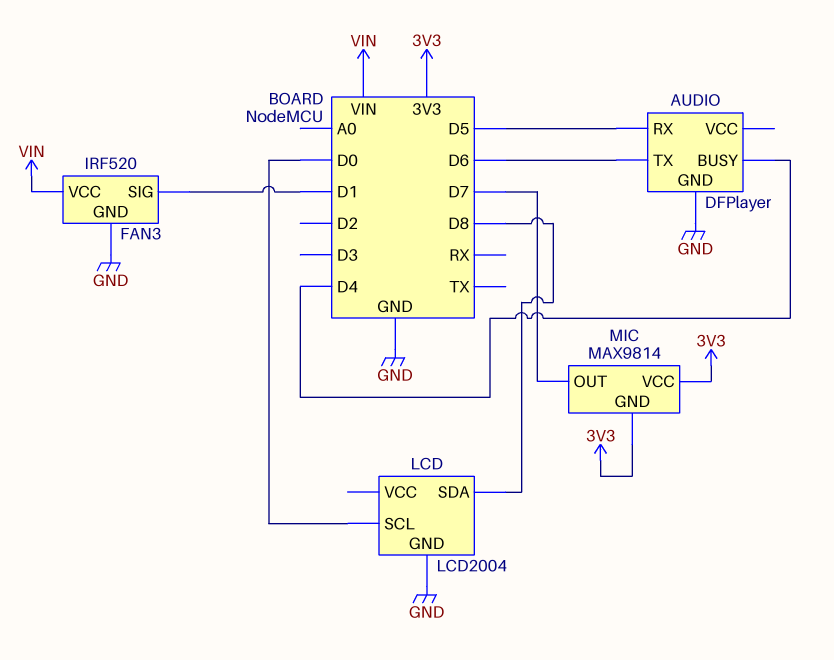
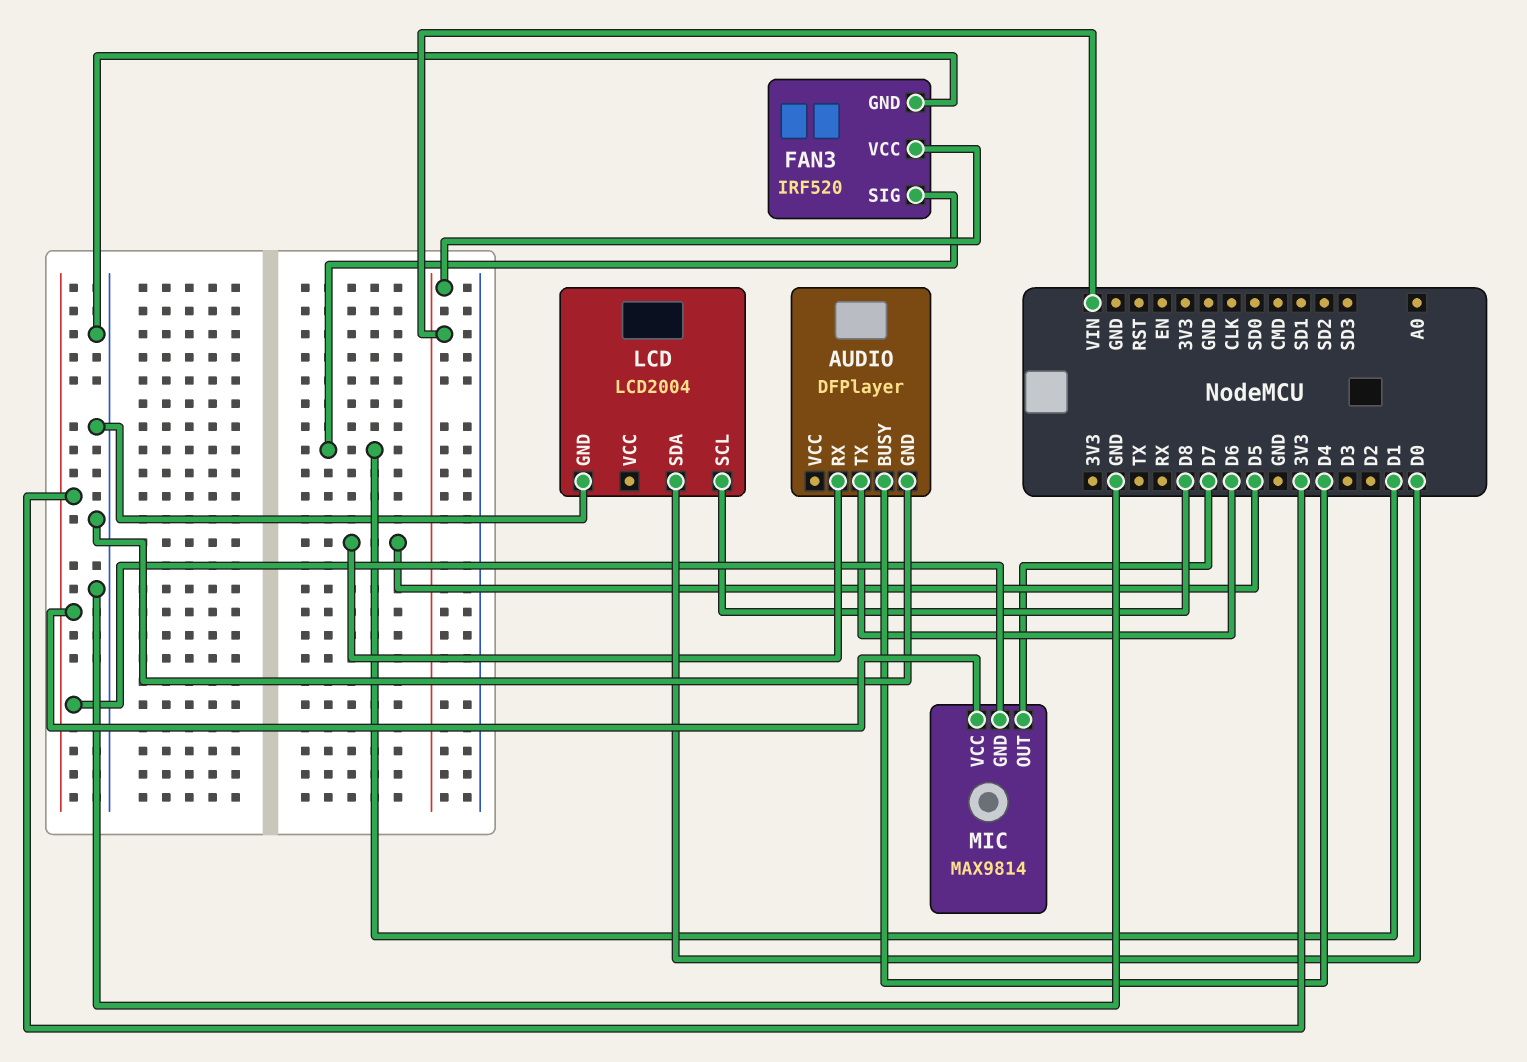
LCD pin SCL: D0 -> D8
LCD pin SDA: D8 -> D0

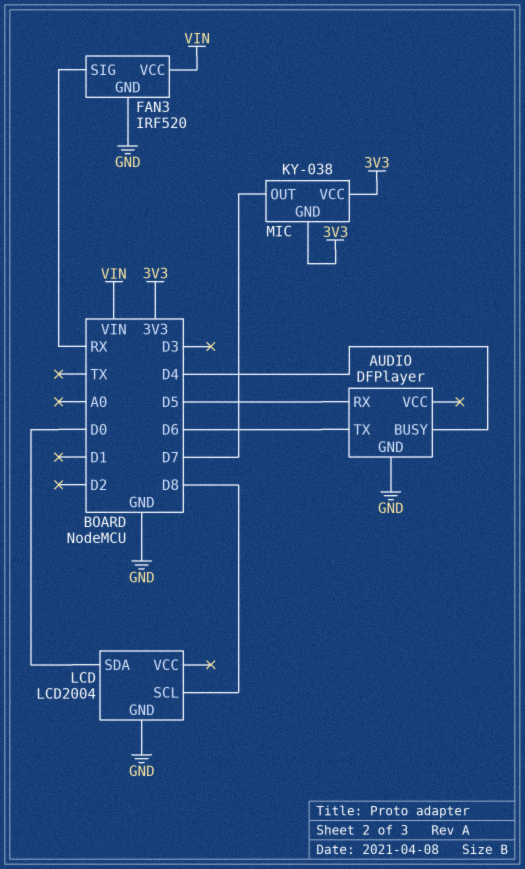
FAN3 pin SIG: D1 -> RX
MIC: MAX9814 -> KY-038

